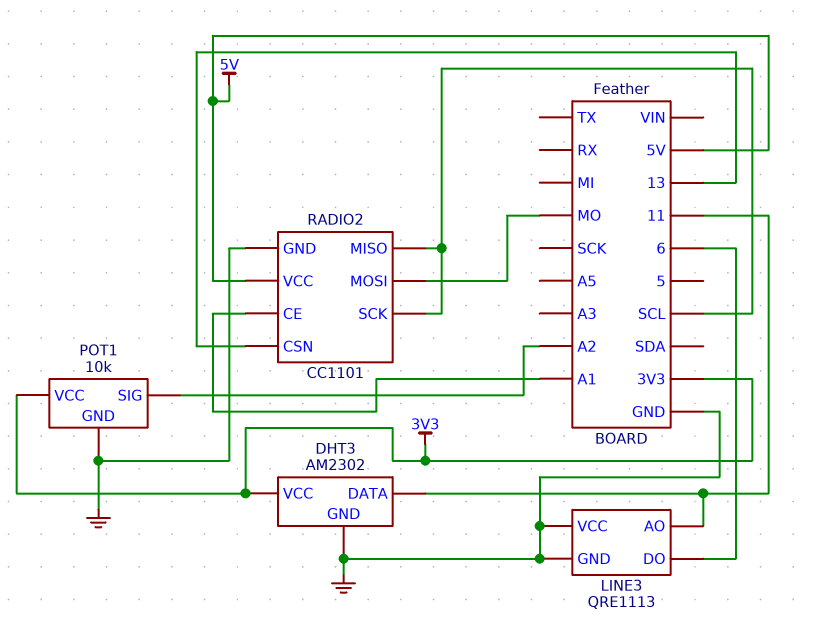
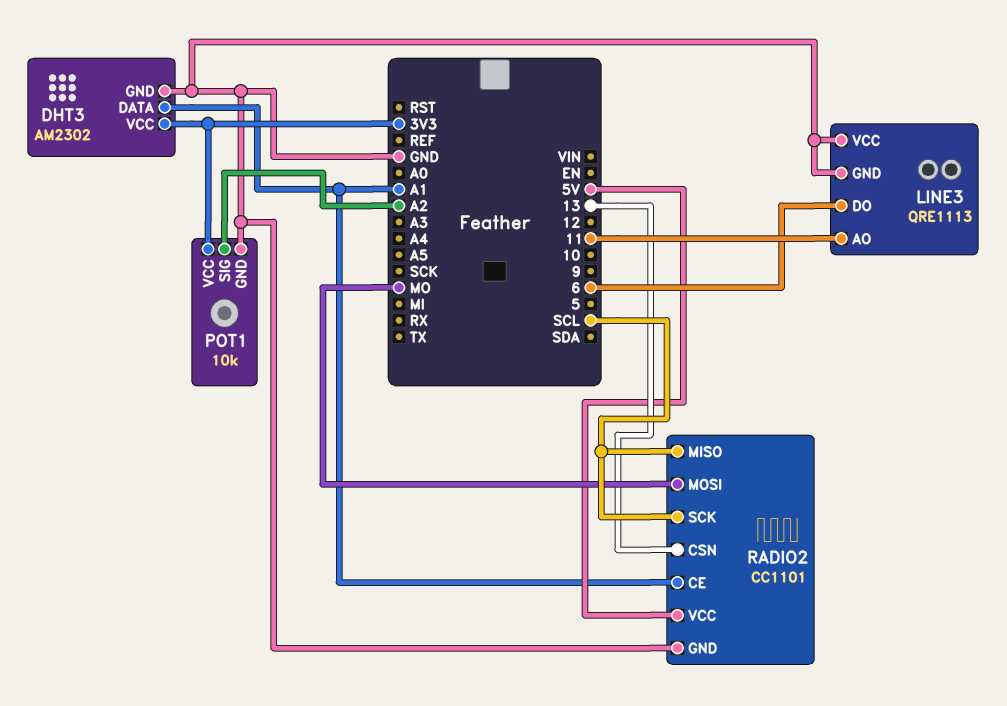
DHT3 pin DATA: 11 -> A1

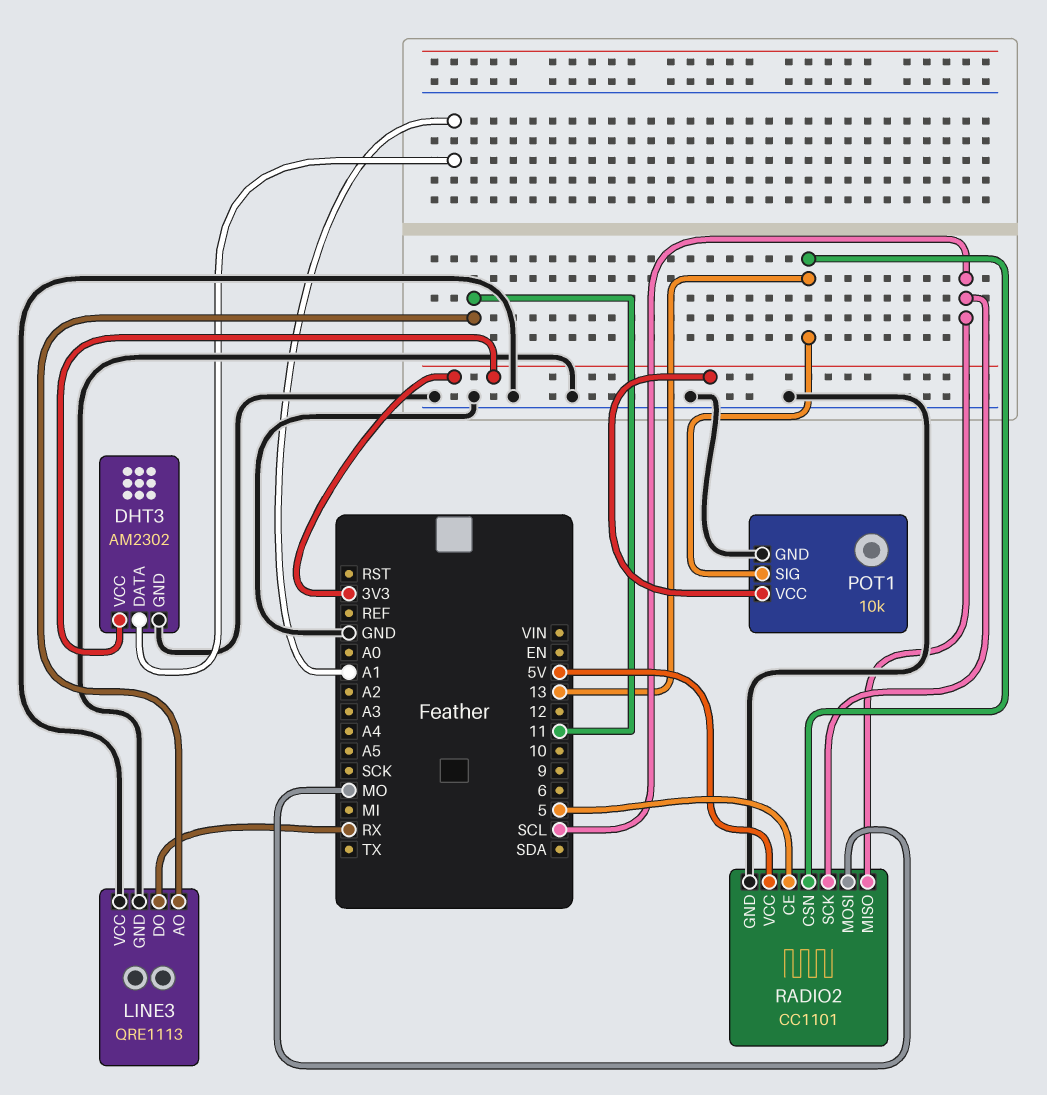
LINE3 pin DO: 6 -> RX
POT1 pin SIG: A2 -> 13
RADIO2 pin CE: A1 -> 5

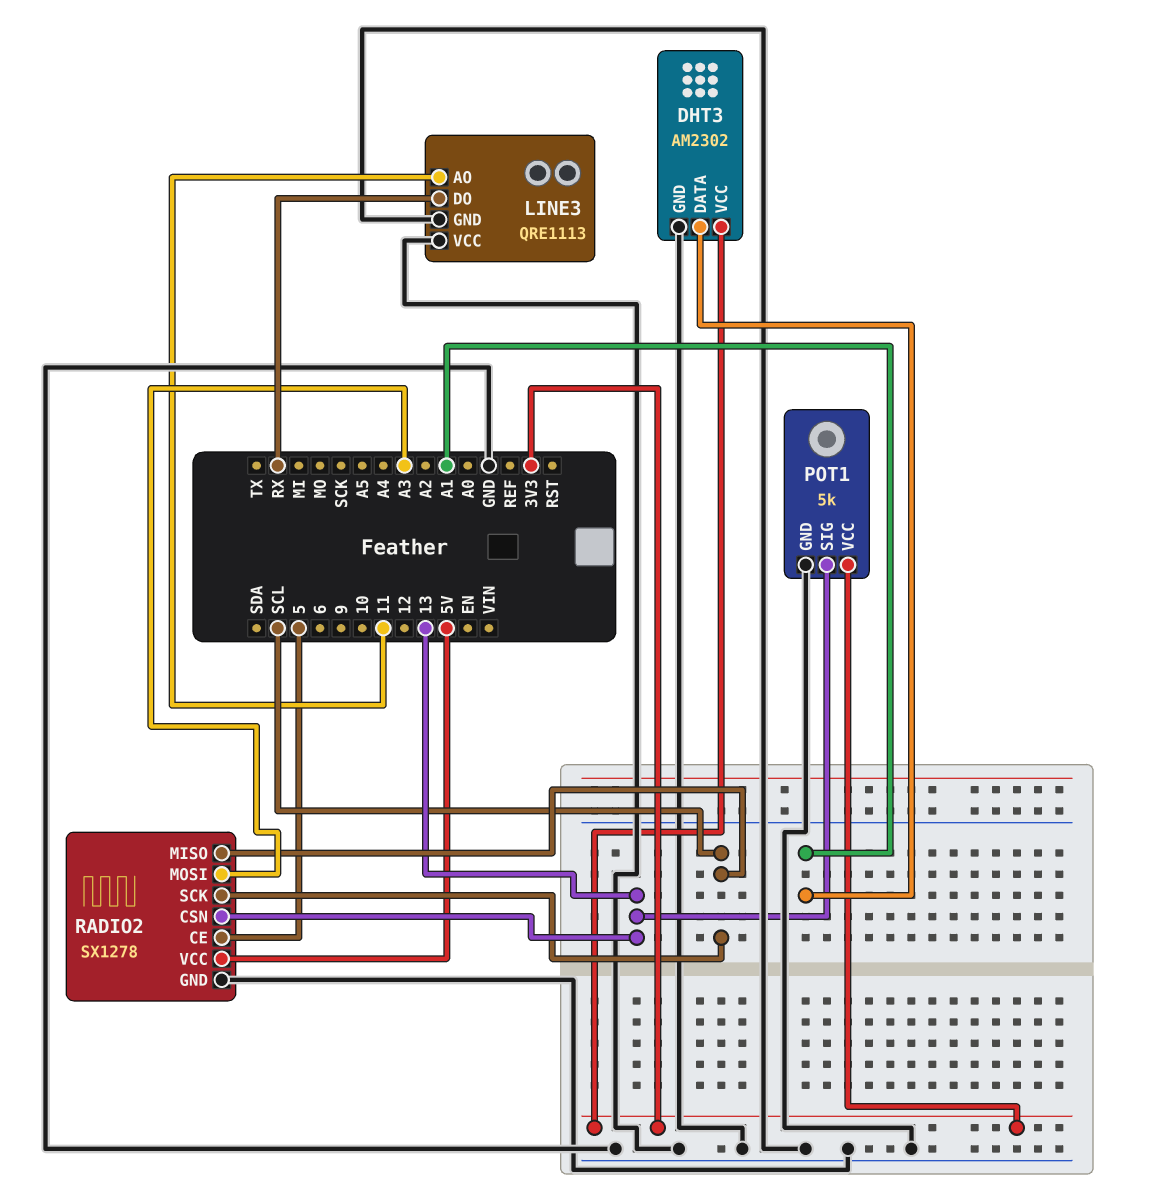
POT1: 10k -> 5k
RADIO2: CC1101 -> SX1278
RADIO2 pin MOSI: MO -> A3

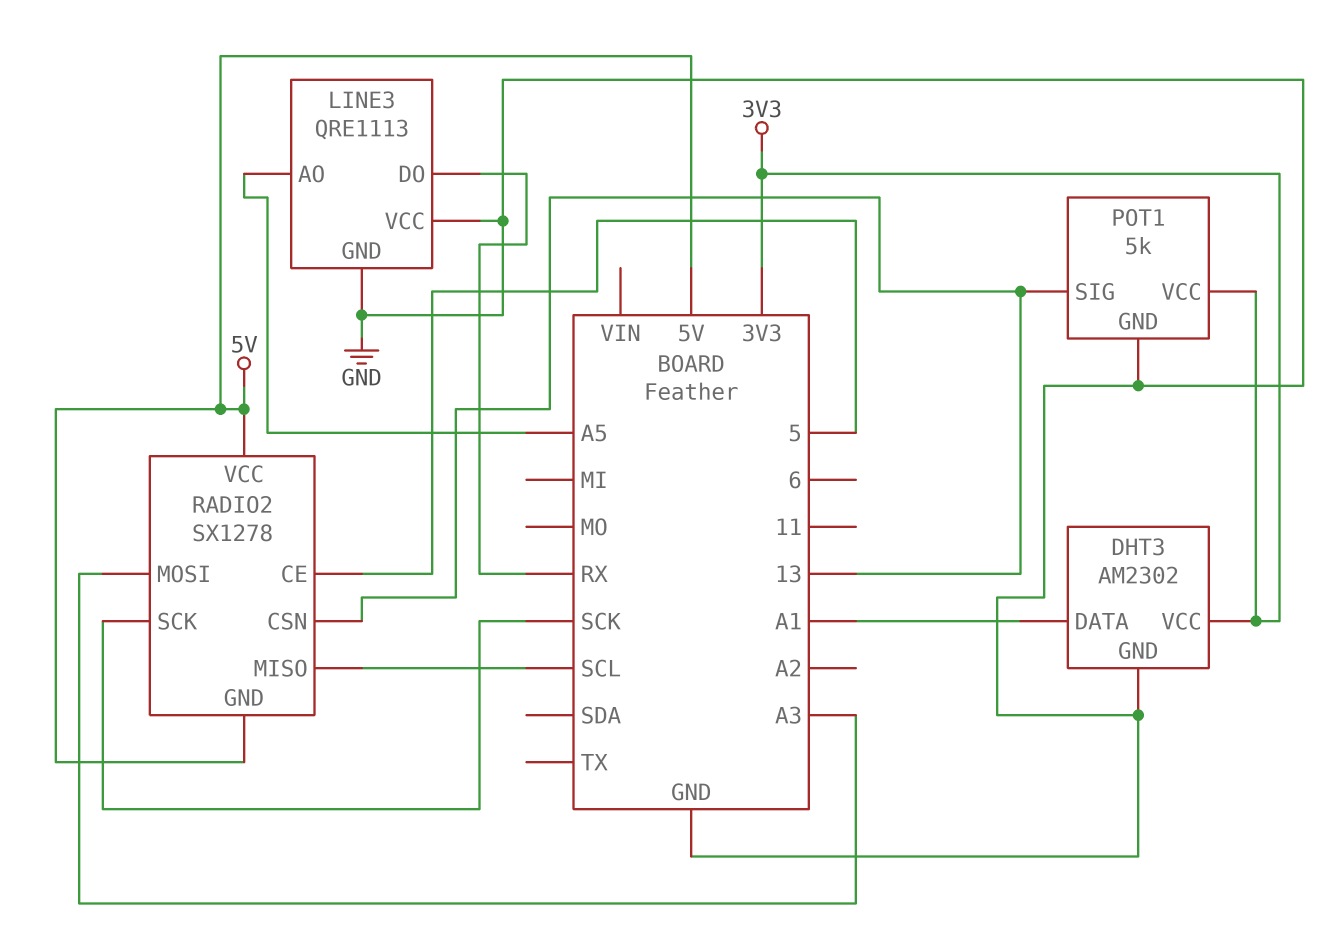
LINE3 pin AO: 11 -> A5
RADIO2 pin GND: GND -> 5V
RADIO2 pin SCK: SCL -> SCK

